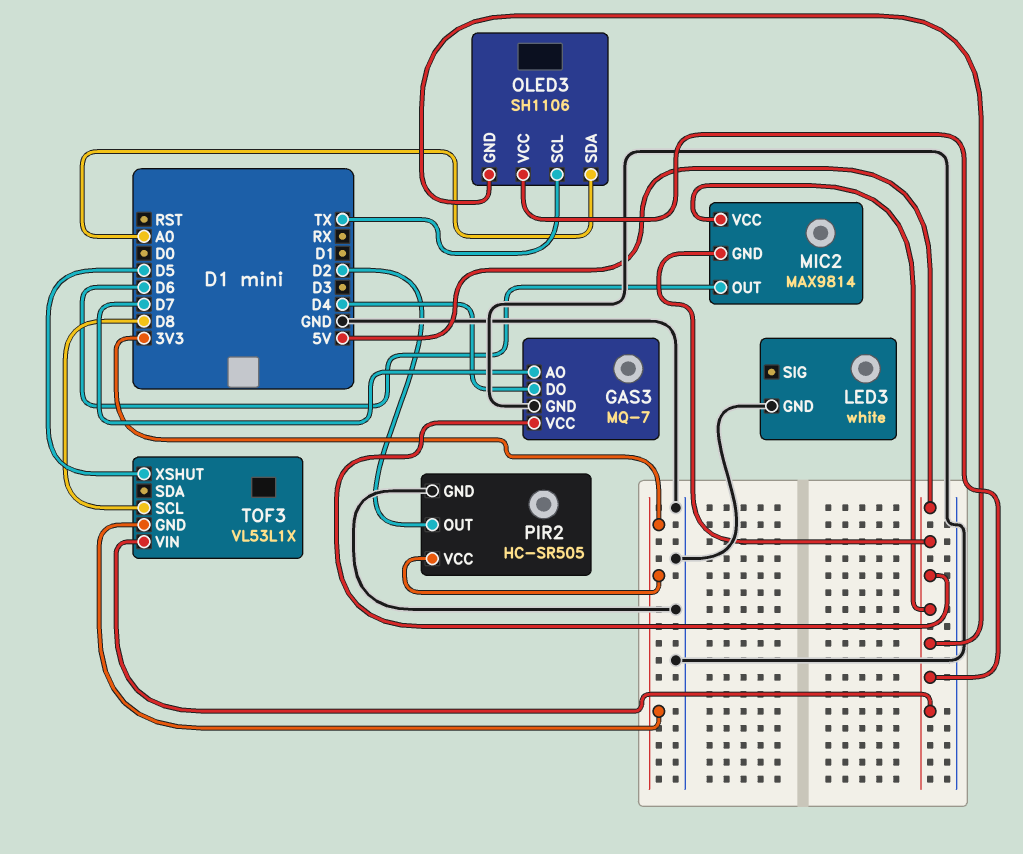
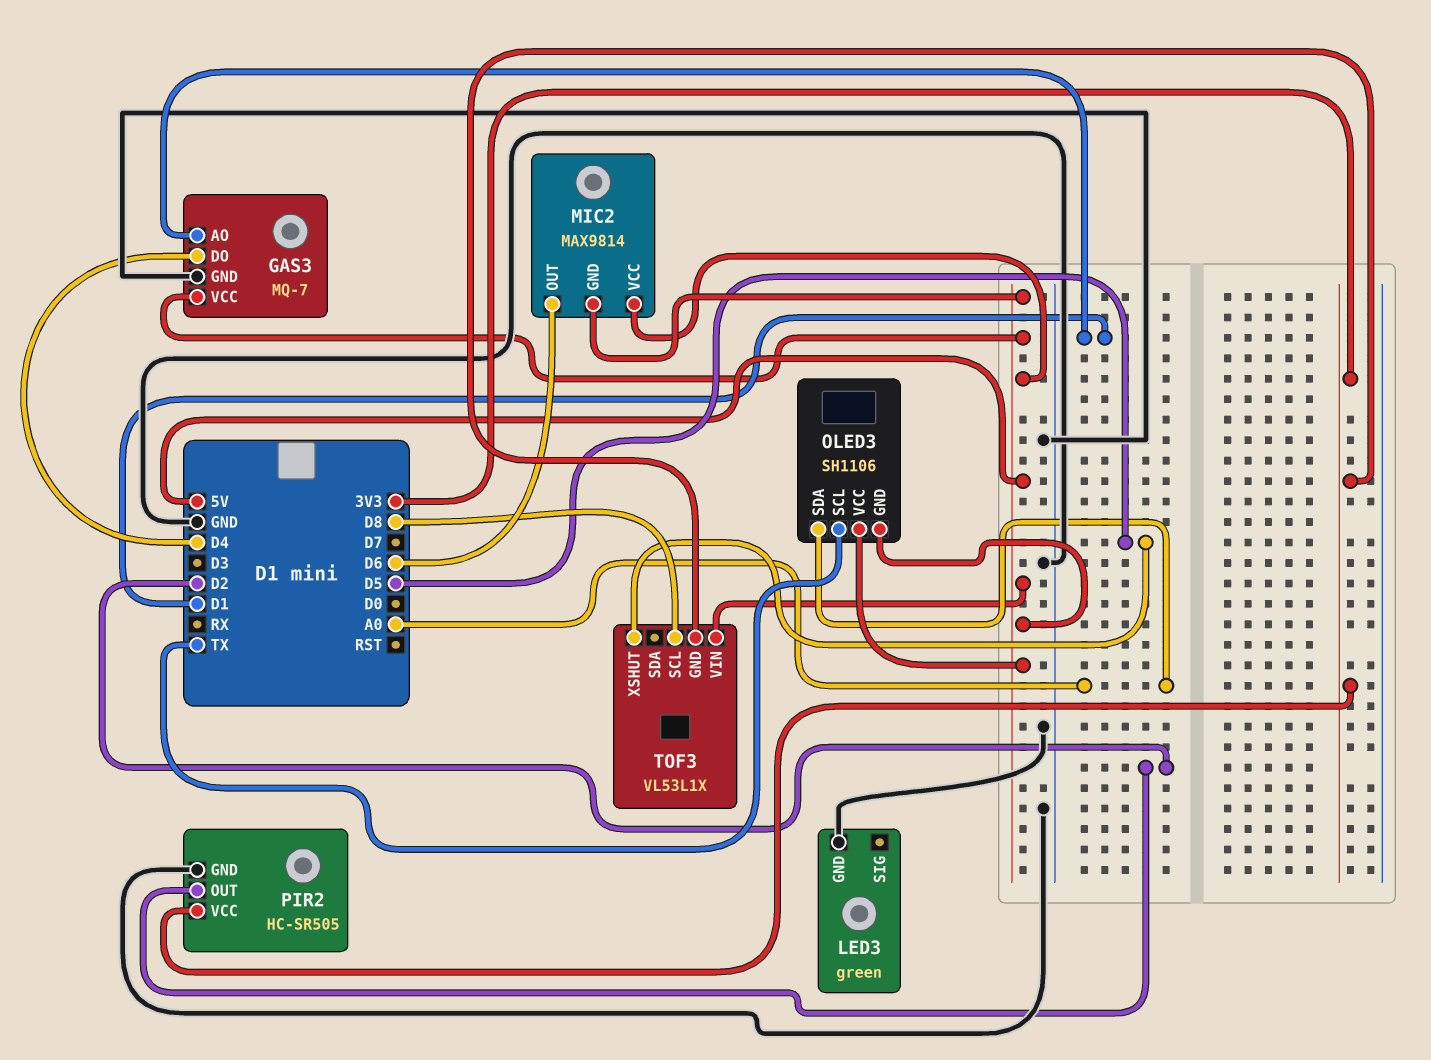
GAS3 pin AO: D7 -> D1
LED3: white -> green

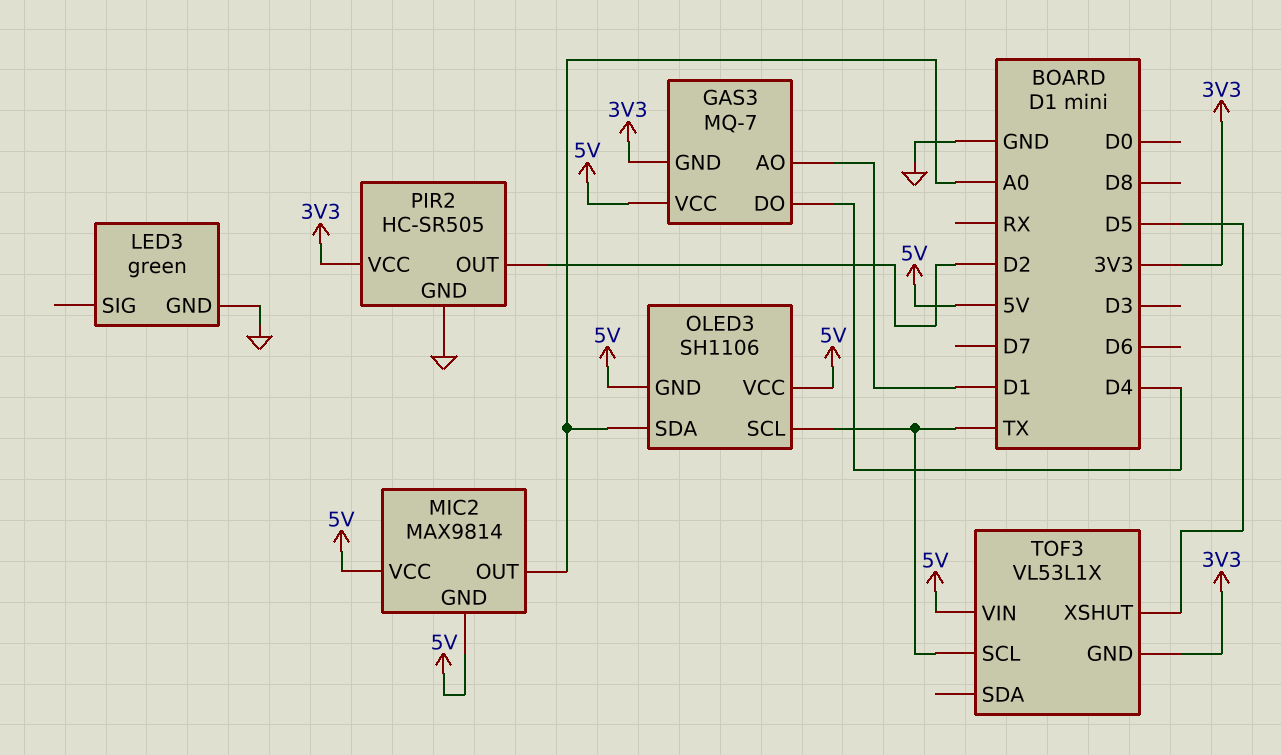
GAS3 pin GND: GND -> 3V3
MIC2 pin OUT: D6 -> A0
TOF3 pin SCL: D8 -> TX

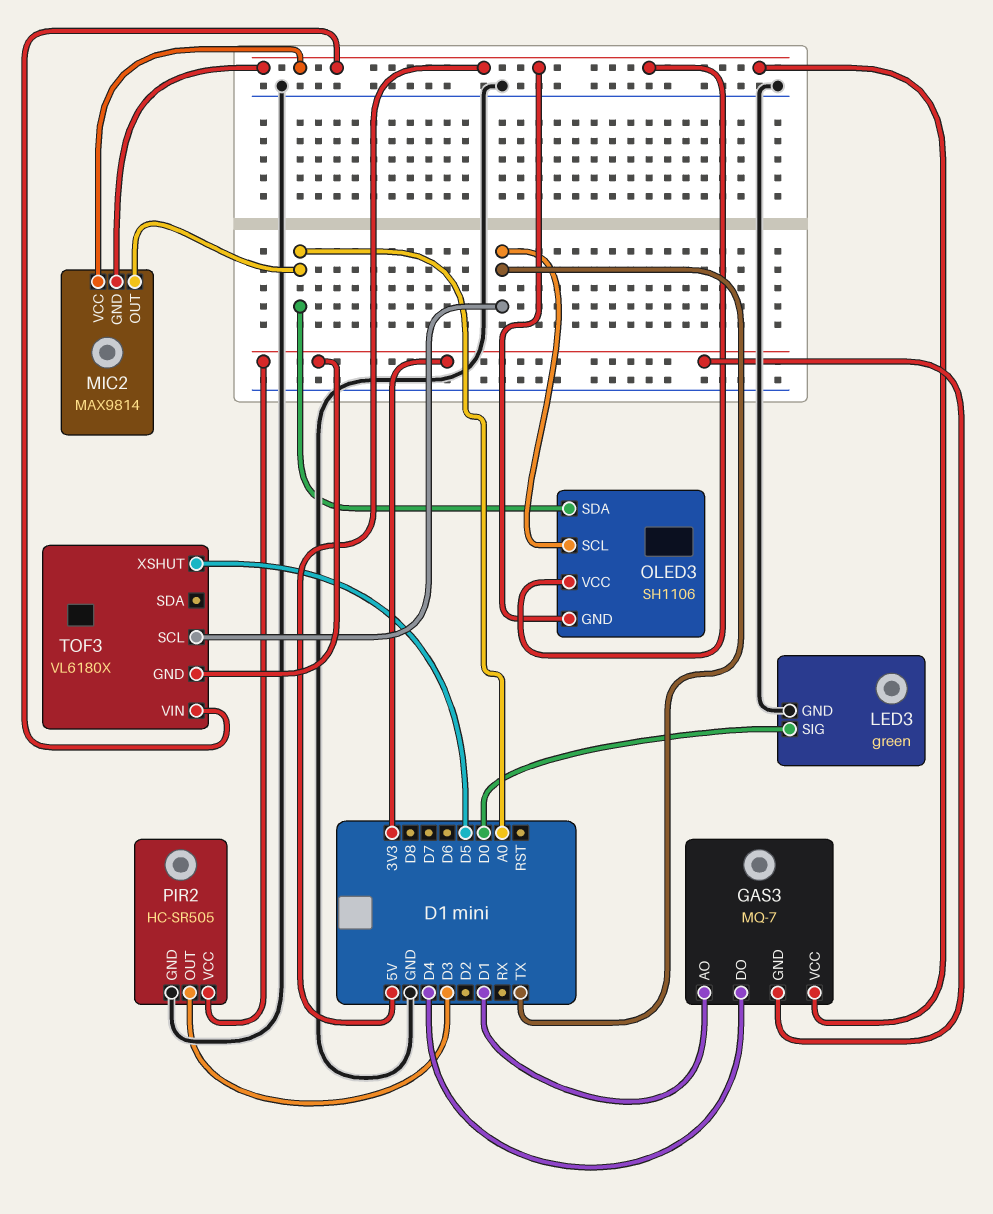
LED3 pin SIG: none -> D0
PIR2 pin OUT: D2 -> D3
TOF3: VL53L1X -> VL6180X

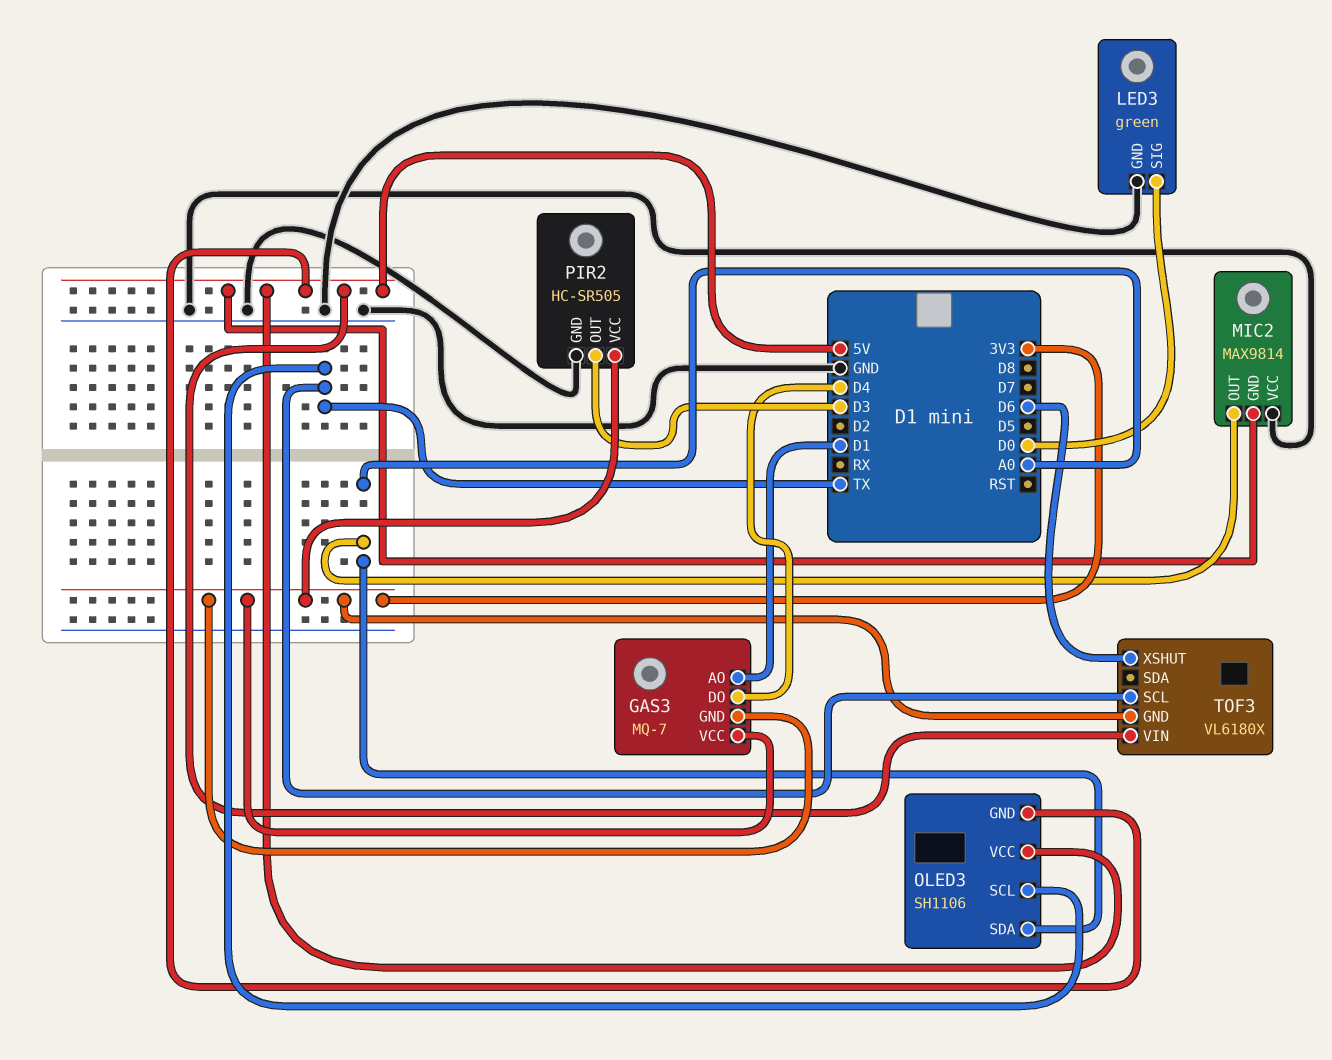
GAS3 pin VCC: 5V -> 3V3
MIC2 pin VCC: 5V -> GND
TOF3 pin XSHUT: D5 -> D6

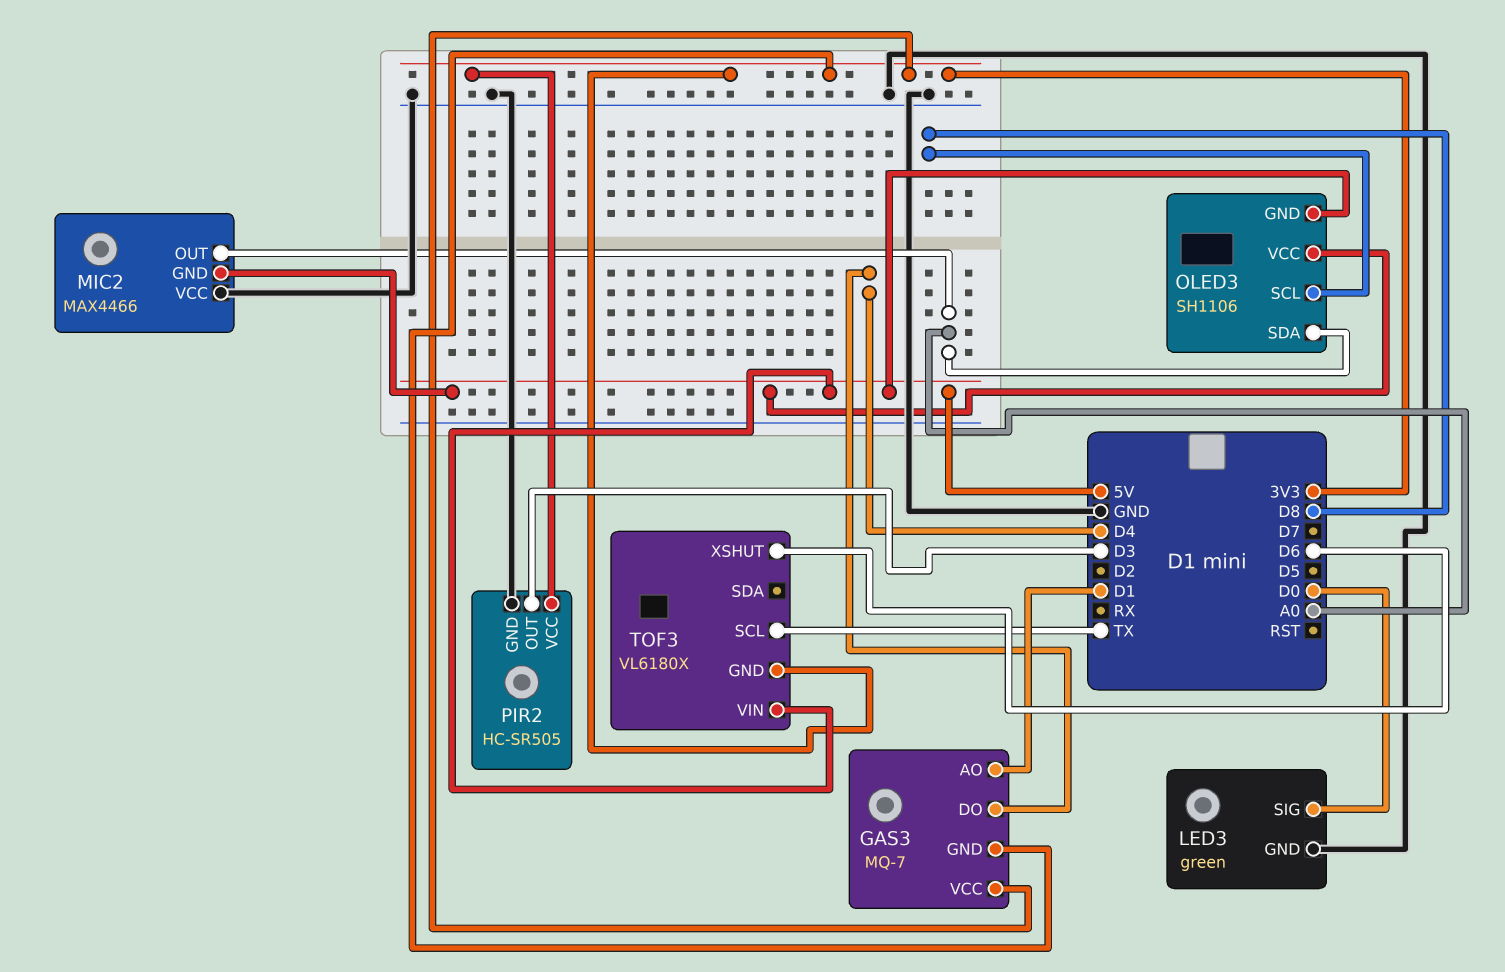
MIC2: MAX9814 -> MAX4466
OLED3 pin SCL: TX -> D8

